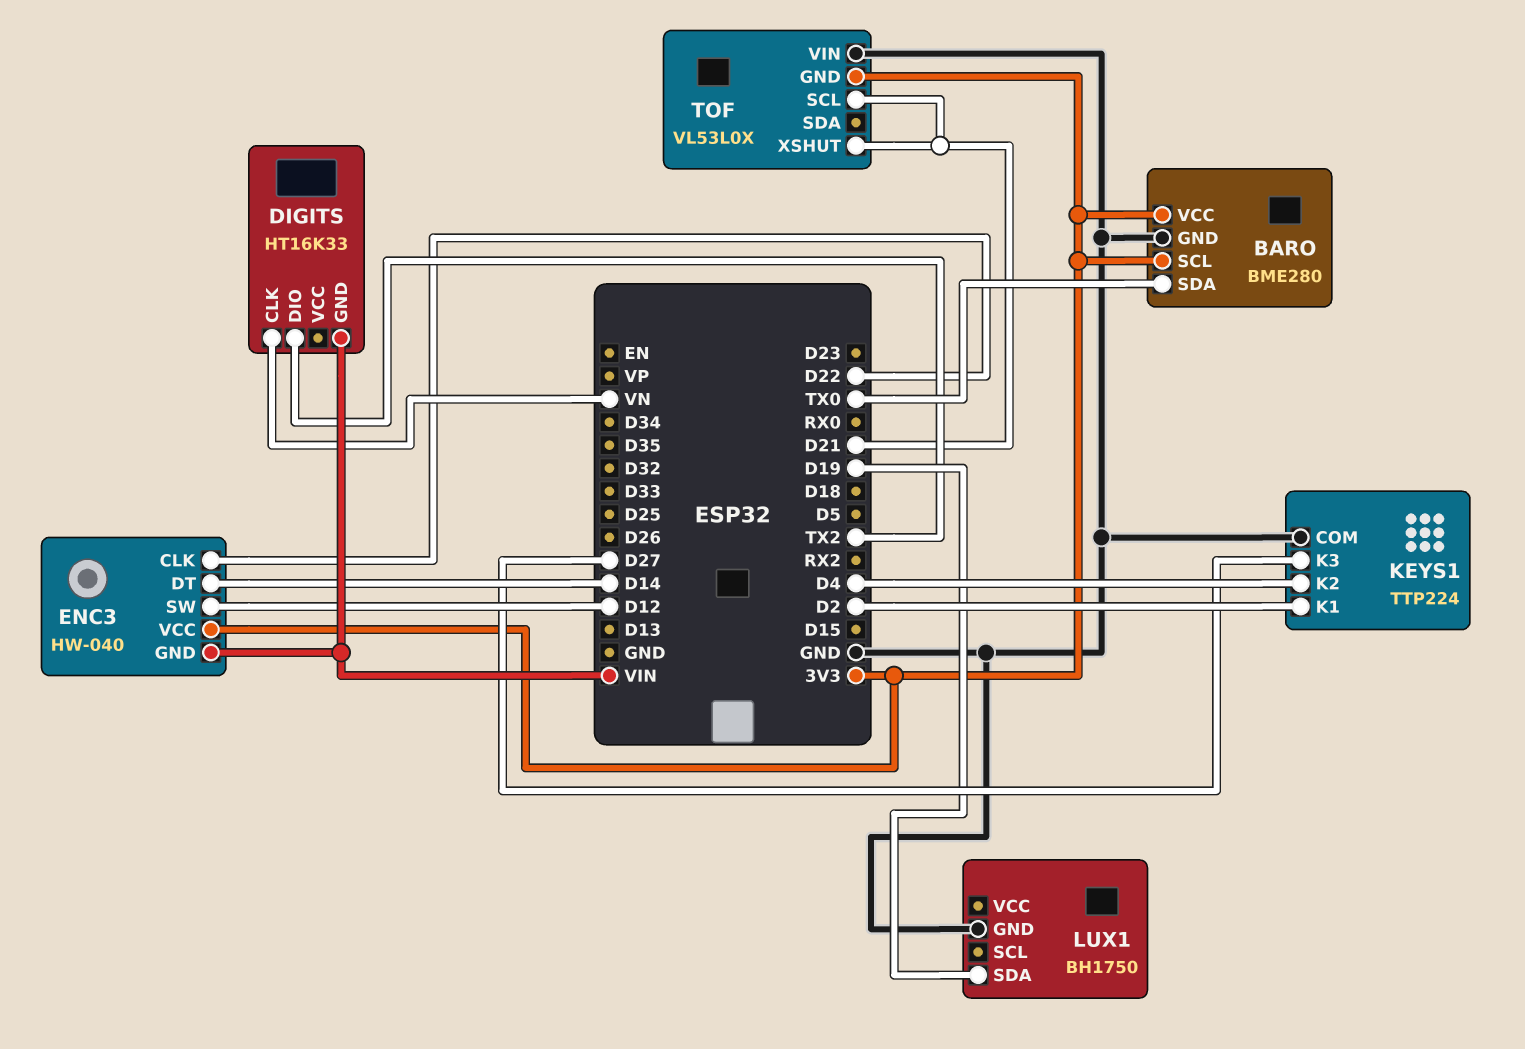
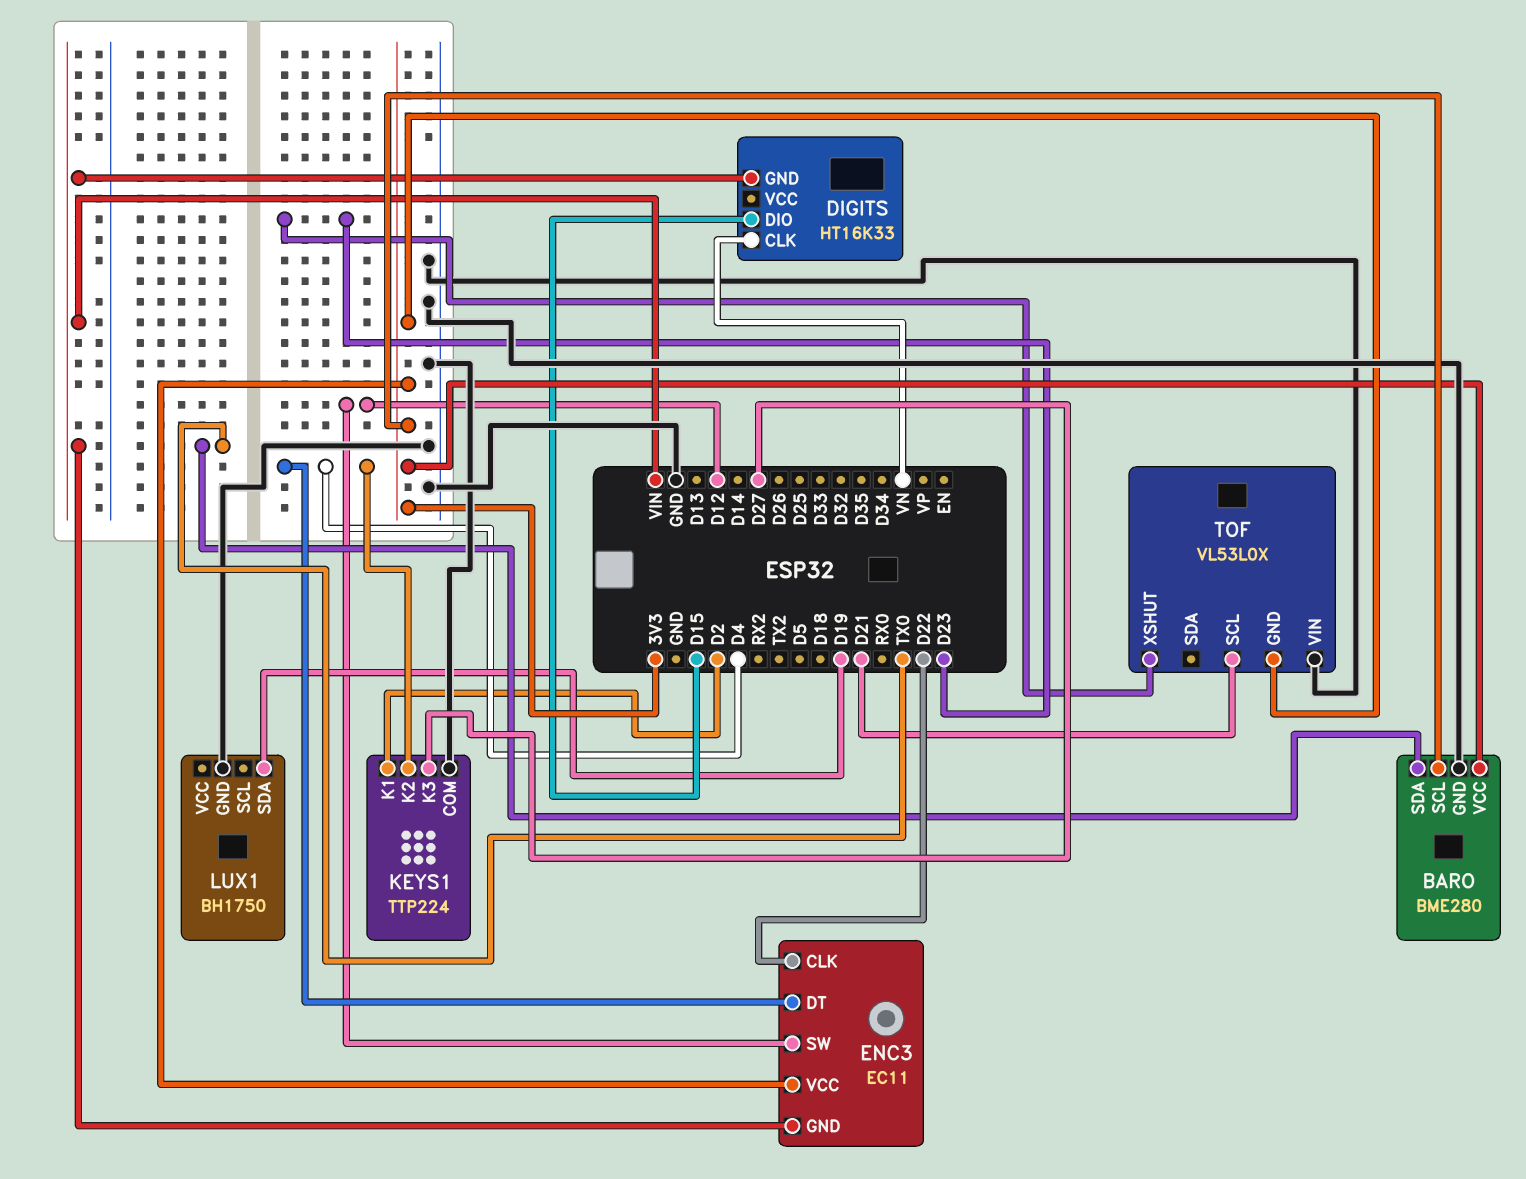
DIGITS pin DIO: TX2 -> D15
ENC3: HW-040 -> EC11
ENC3 pin DT: D14 -> D4
TOF pin XSHUT: D21 -> D23

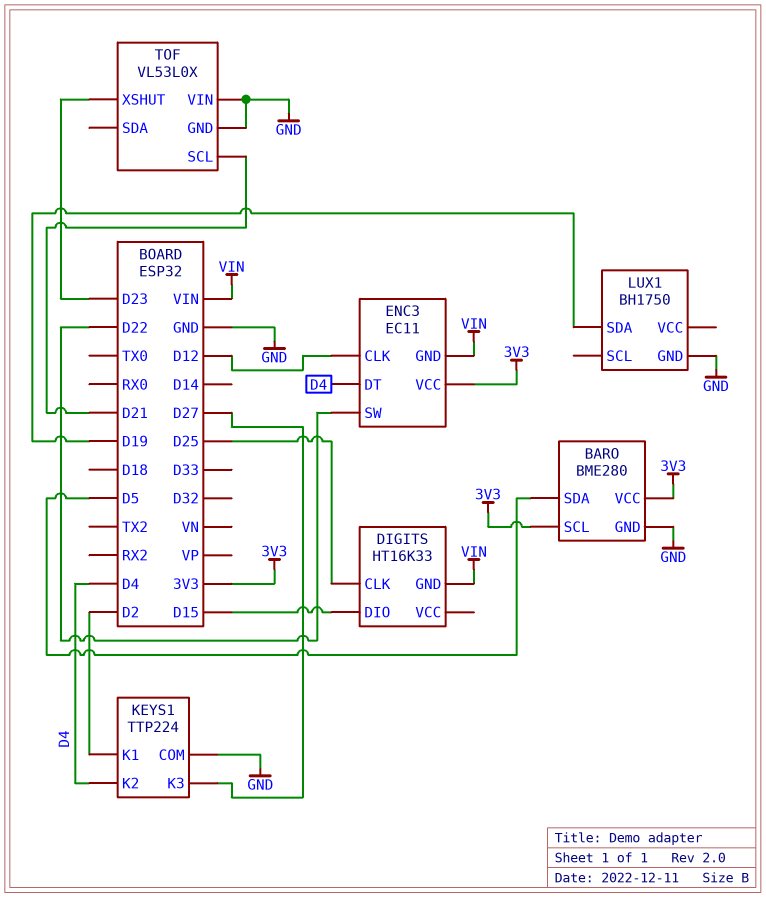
BARO pin SDA: TX0 -> D5
DIGITS pin CLK: VN -> D25
ENC3 pin CLK: D22 -> D12
ENC3 pin SW: D12 -> D22
TOF pin GND: 3V3 -> GND

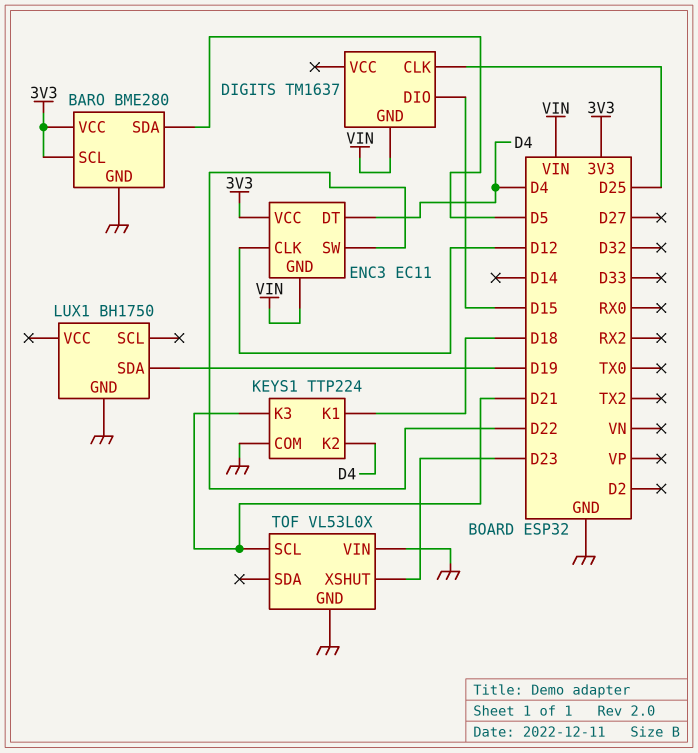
DIGITS: HT16K33 -> TM1637
KEYS1 pin K1: D2 -> D18
KEYS1 pin K3: D27 -> D21

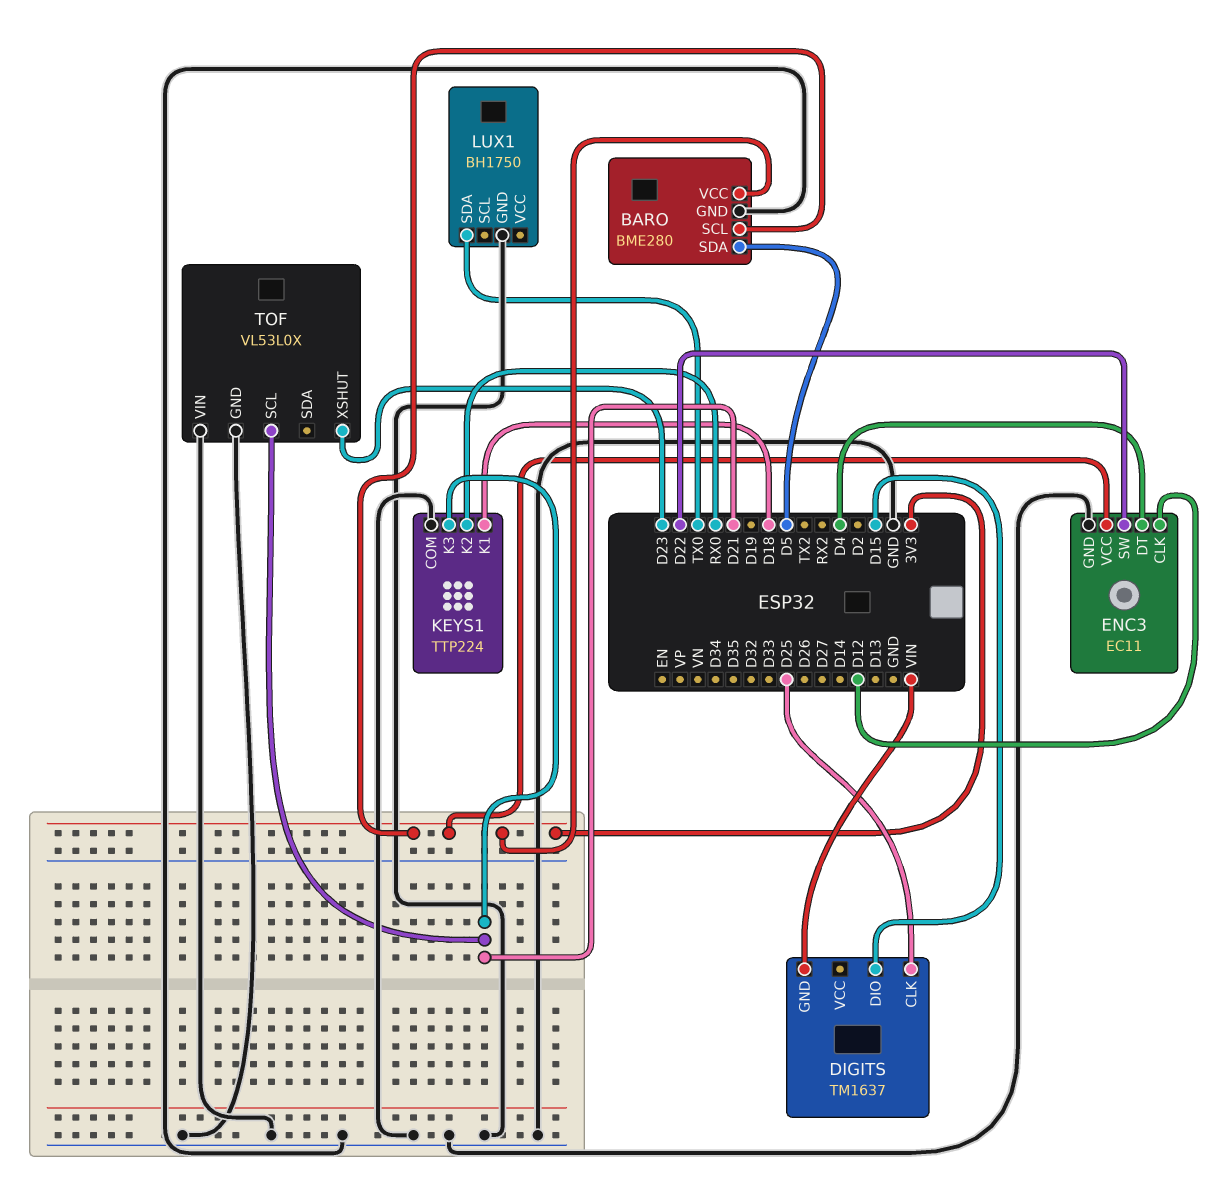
ENC3 pin GND: VIN -> GND
KEYS1 pin K2: D4 -> RX0
LUX1 pin SDA: D19 -> TX0

